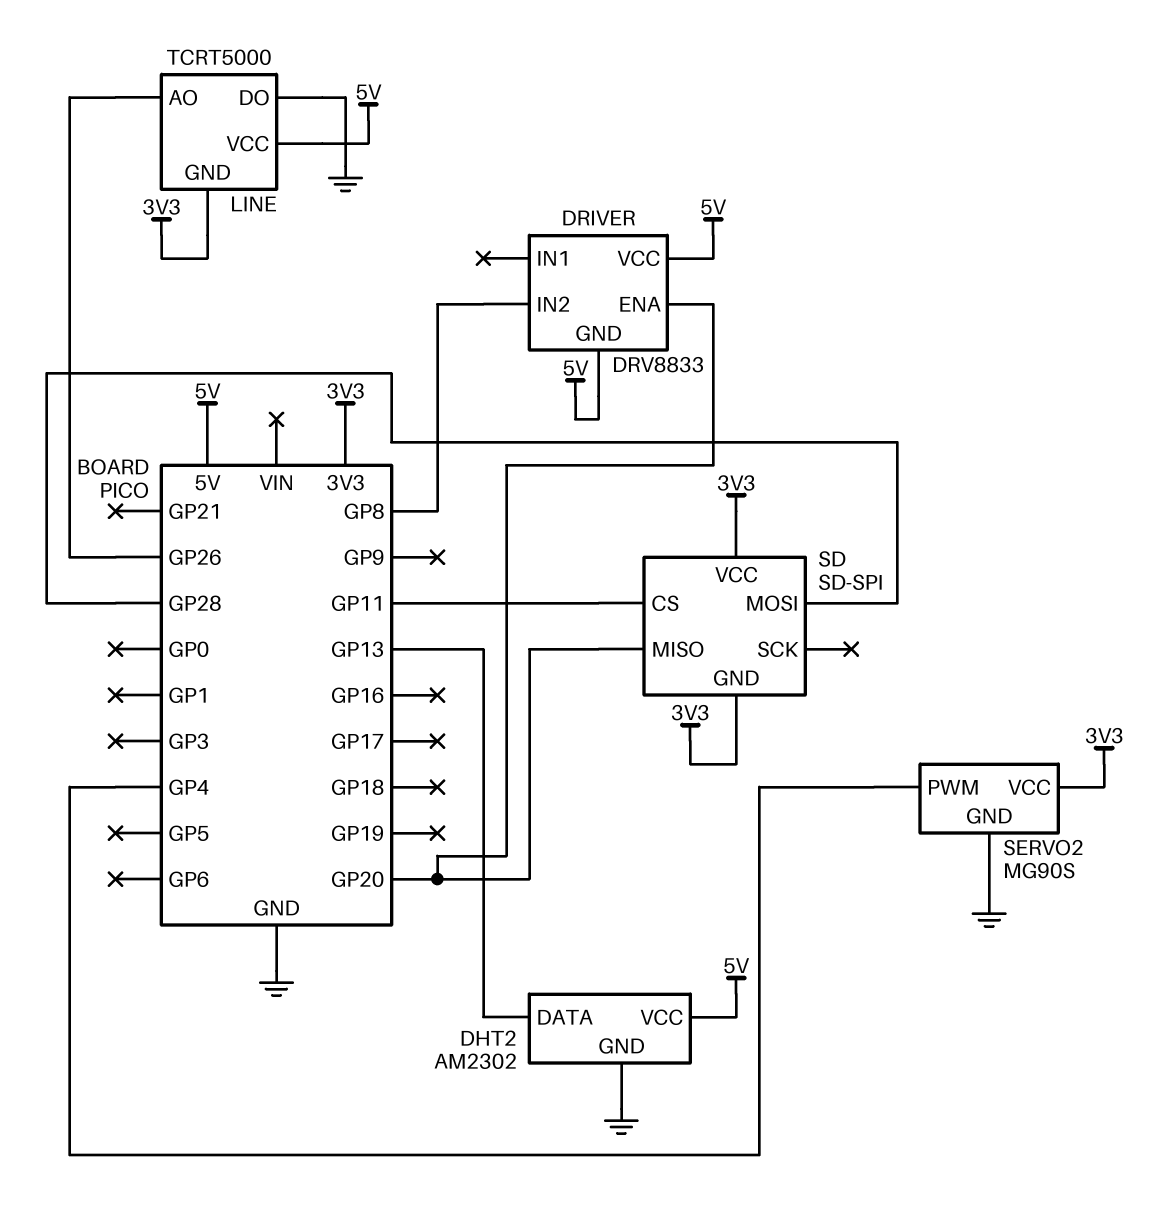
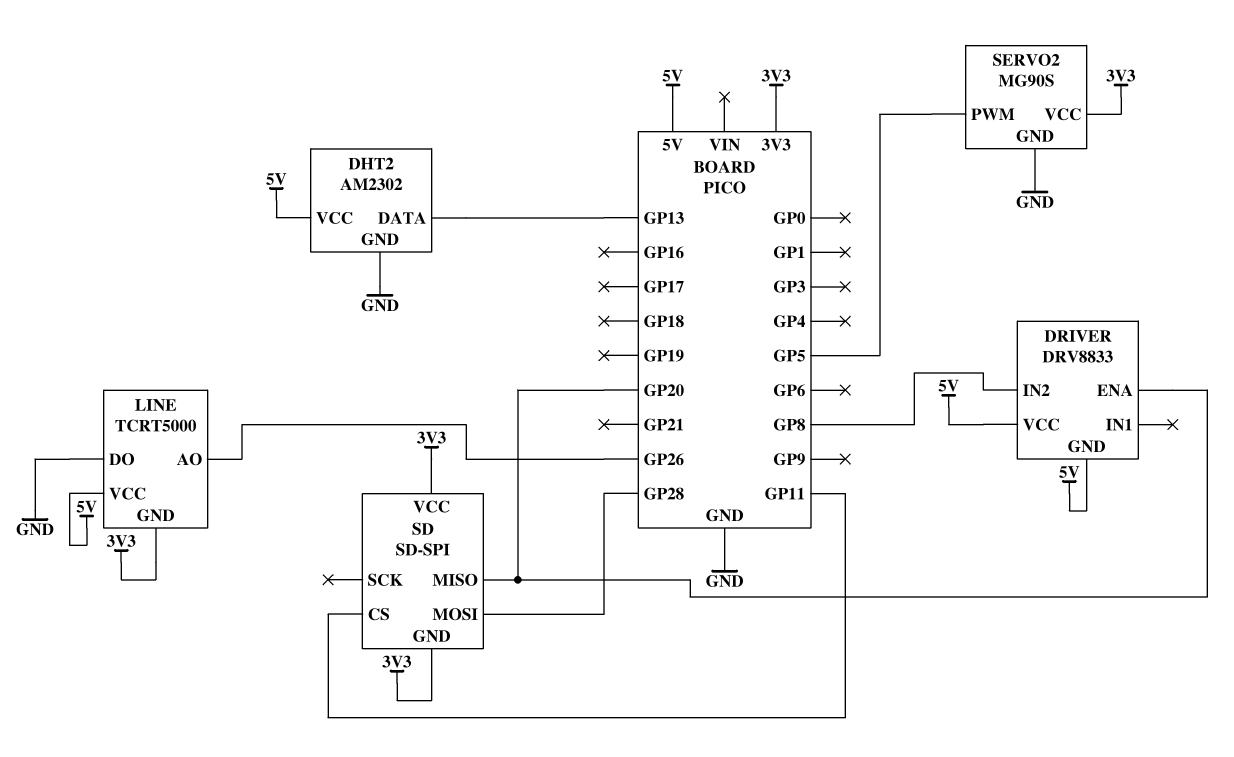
SERVO2 pin PWM: GP4 -> GP5

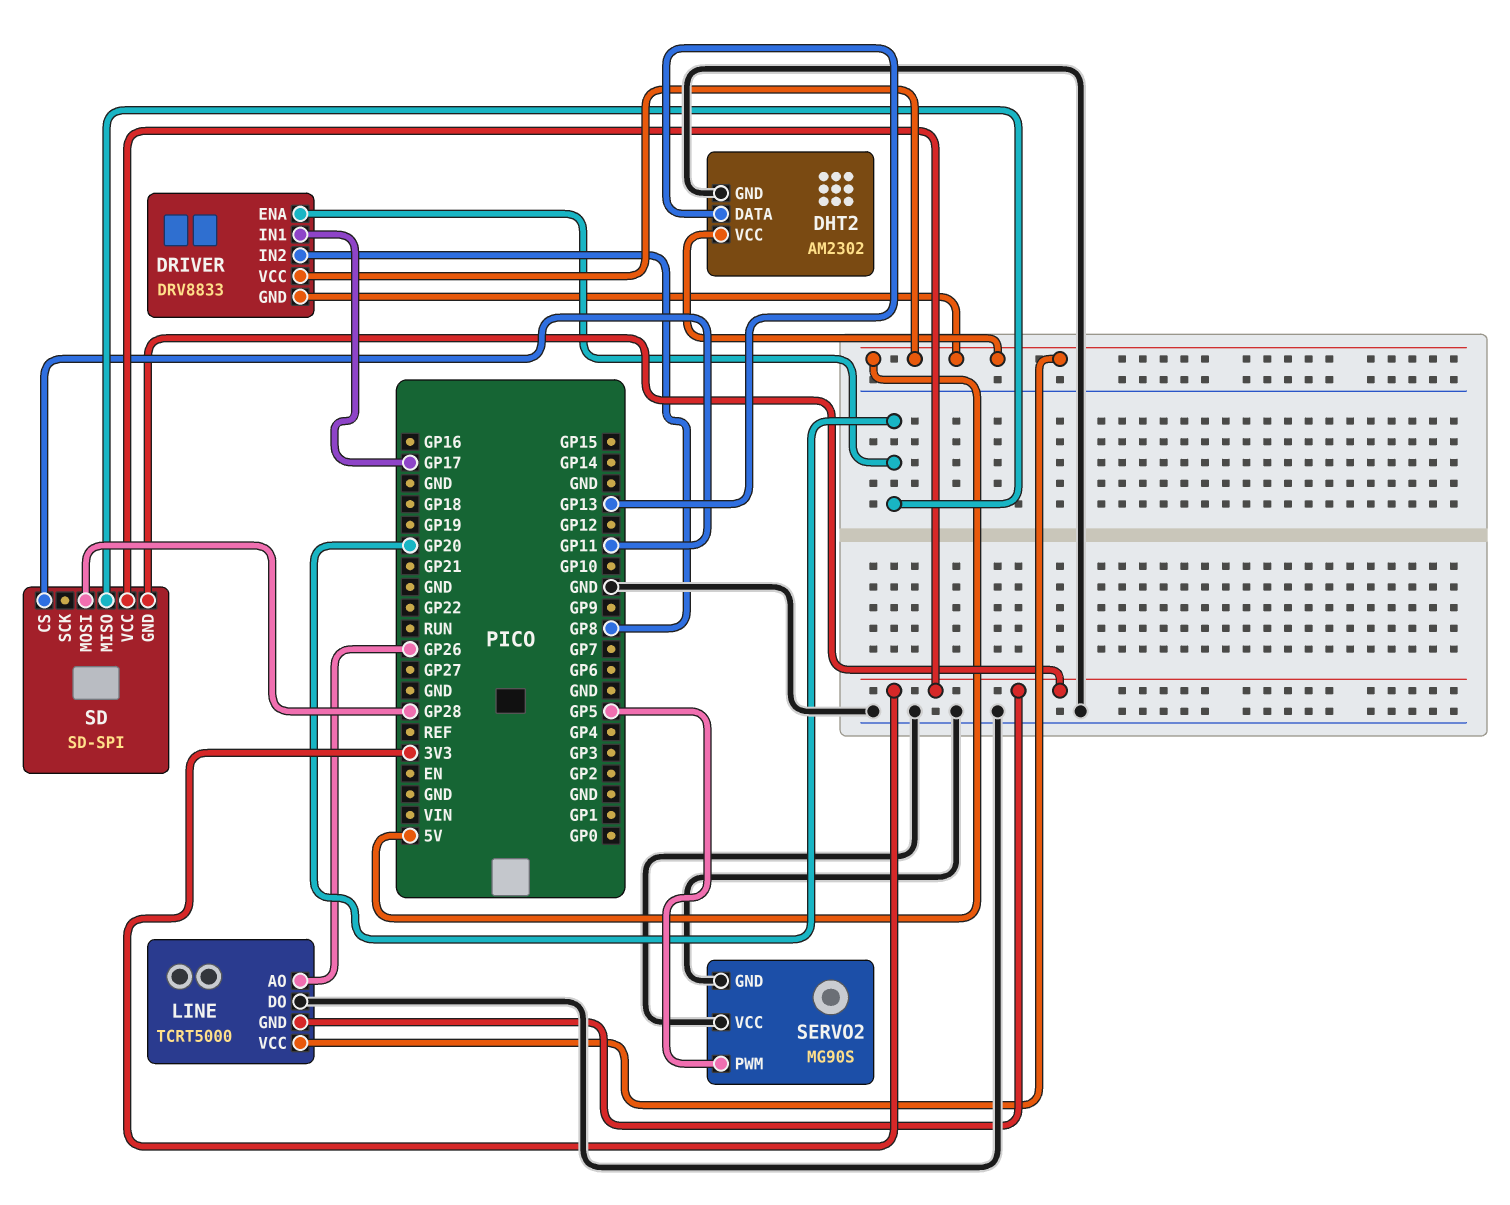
DRIVER pin IN1: none -> GP17
SERVO2 pin VCC: 3V3 -> GND

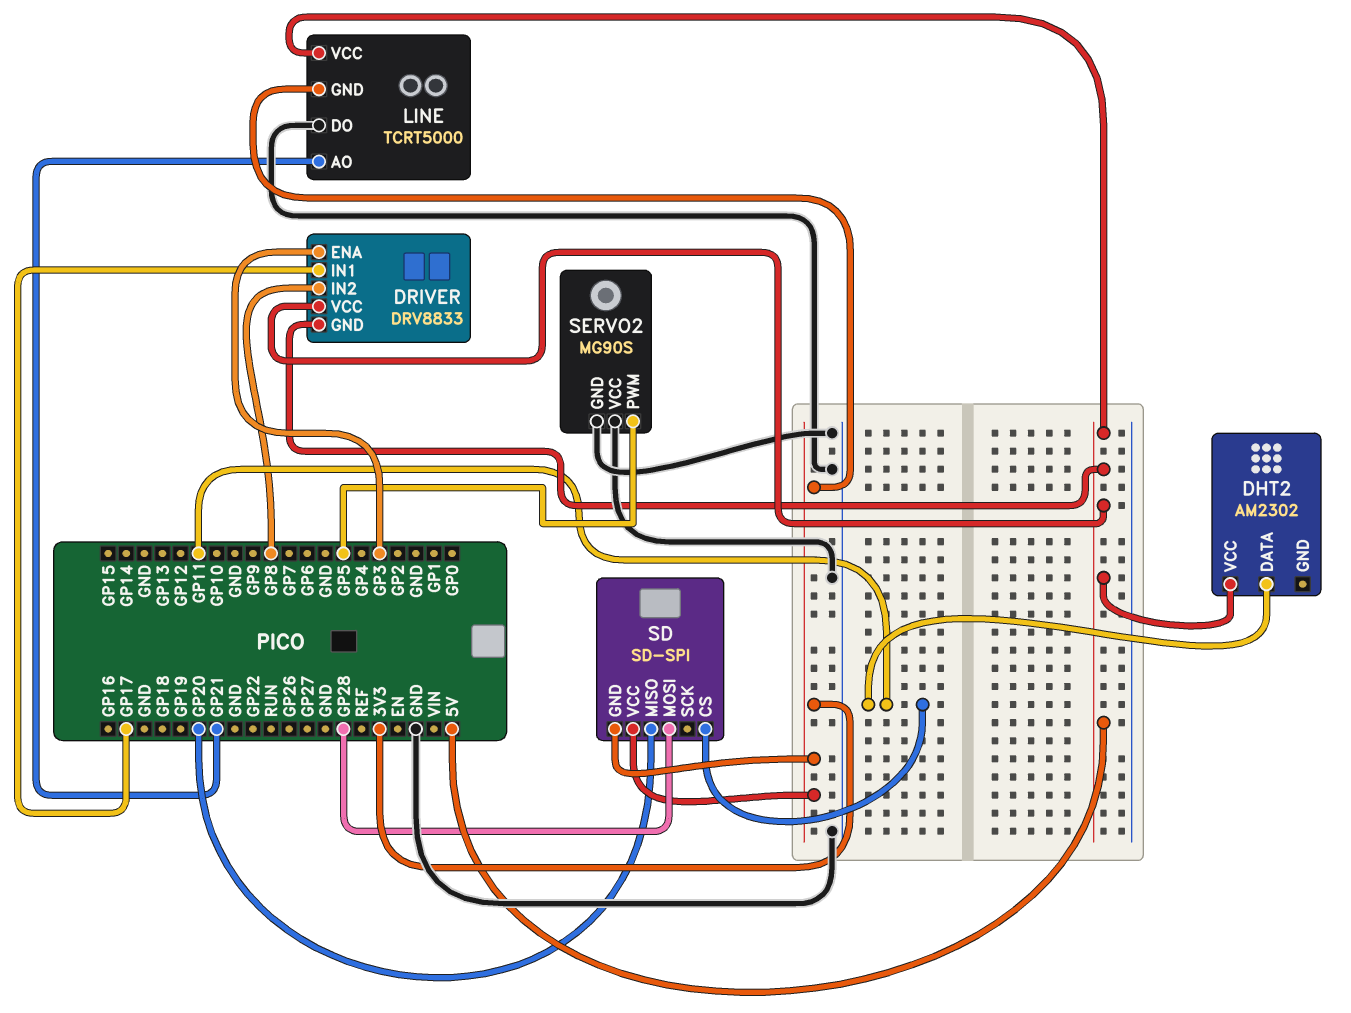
DHT2 pin DATA: GP13 -> GP11
DHT2 pin GND: GND -> none
DRIVER pin ENA: GP20 -> GP3
LINE pin AO: GP26 -> GP21

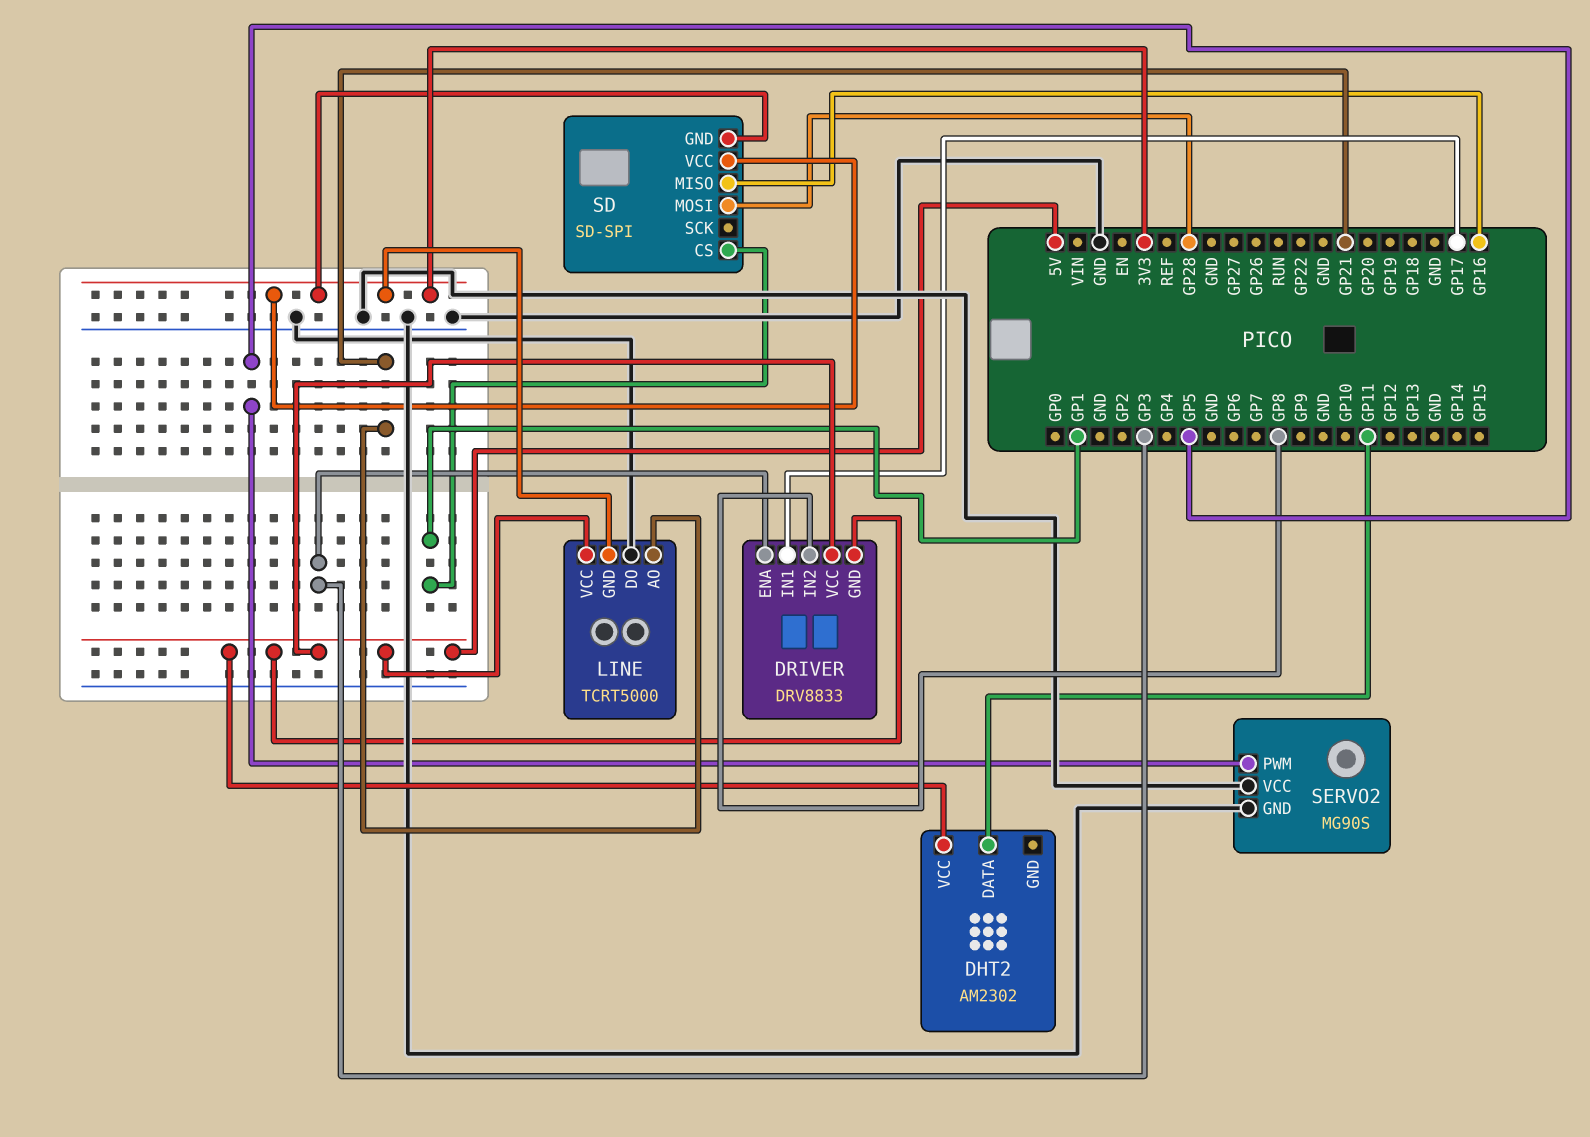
SD pin CS: GP11 -> GP1
SD pin MISO: GP20 -> GP16

